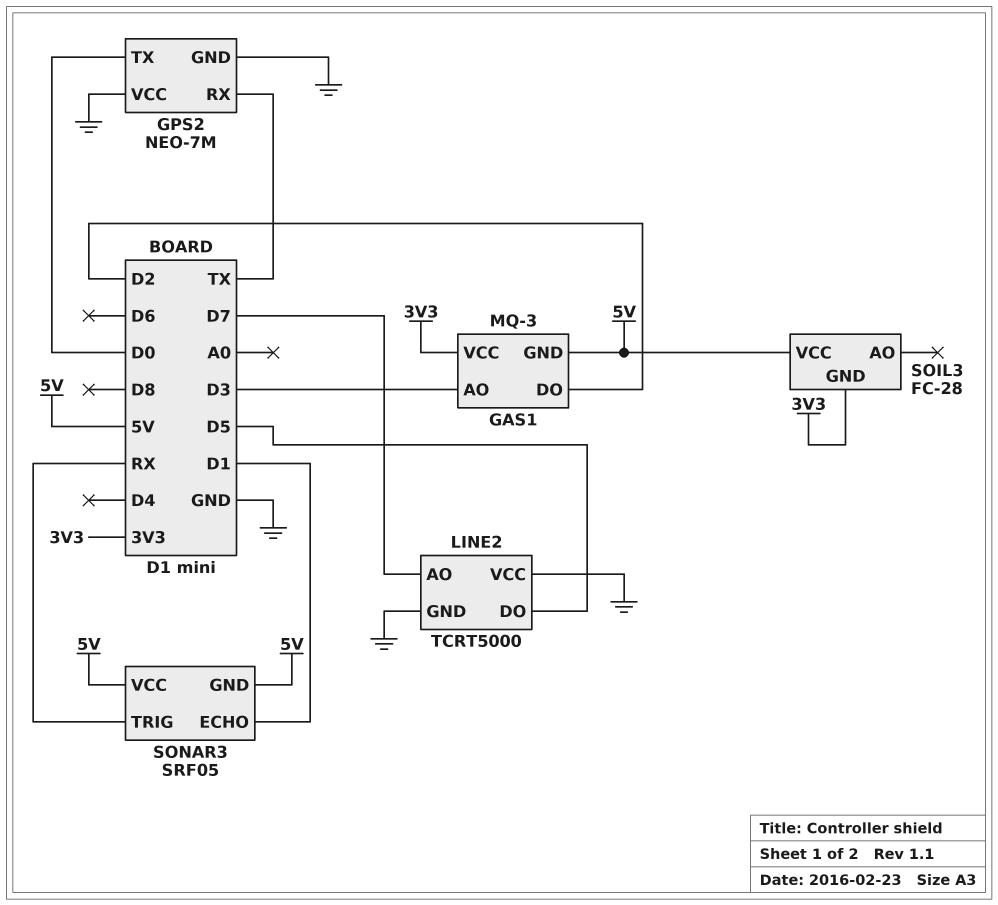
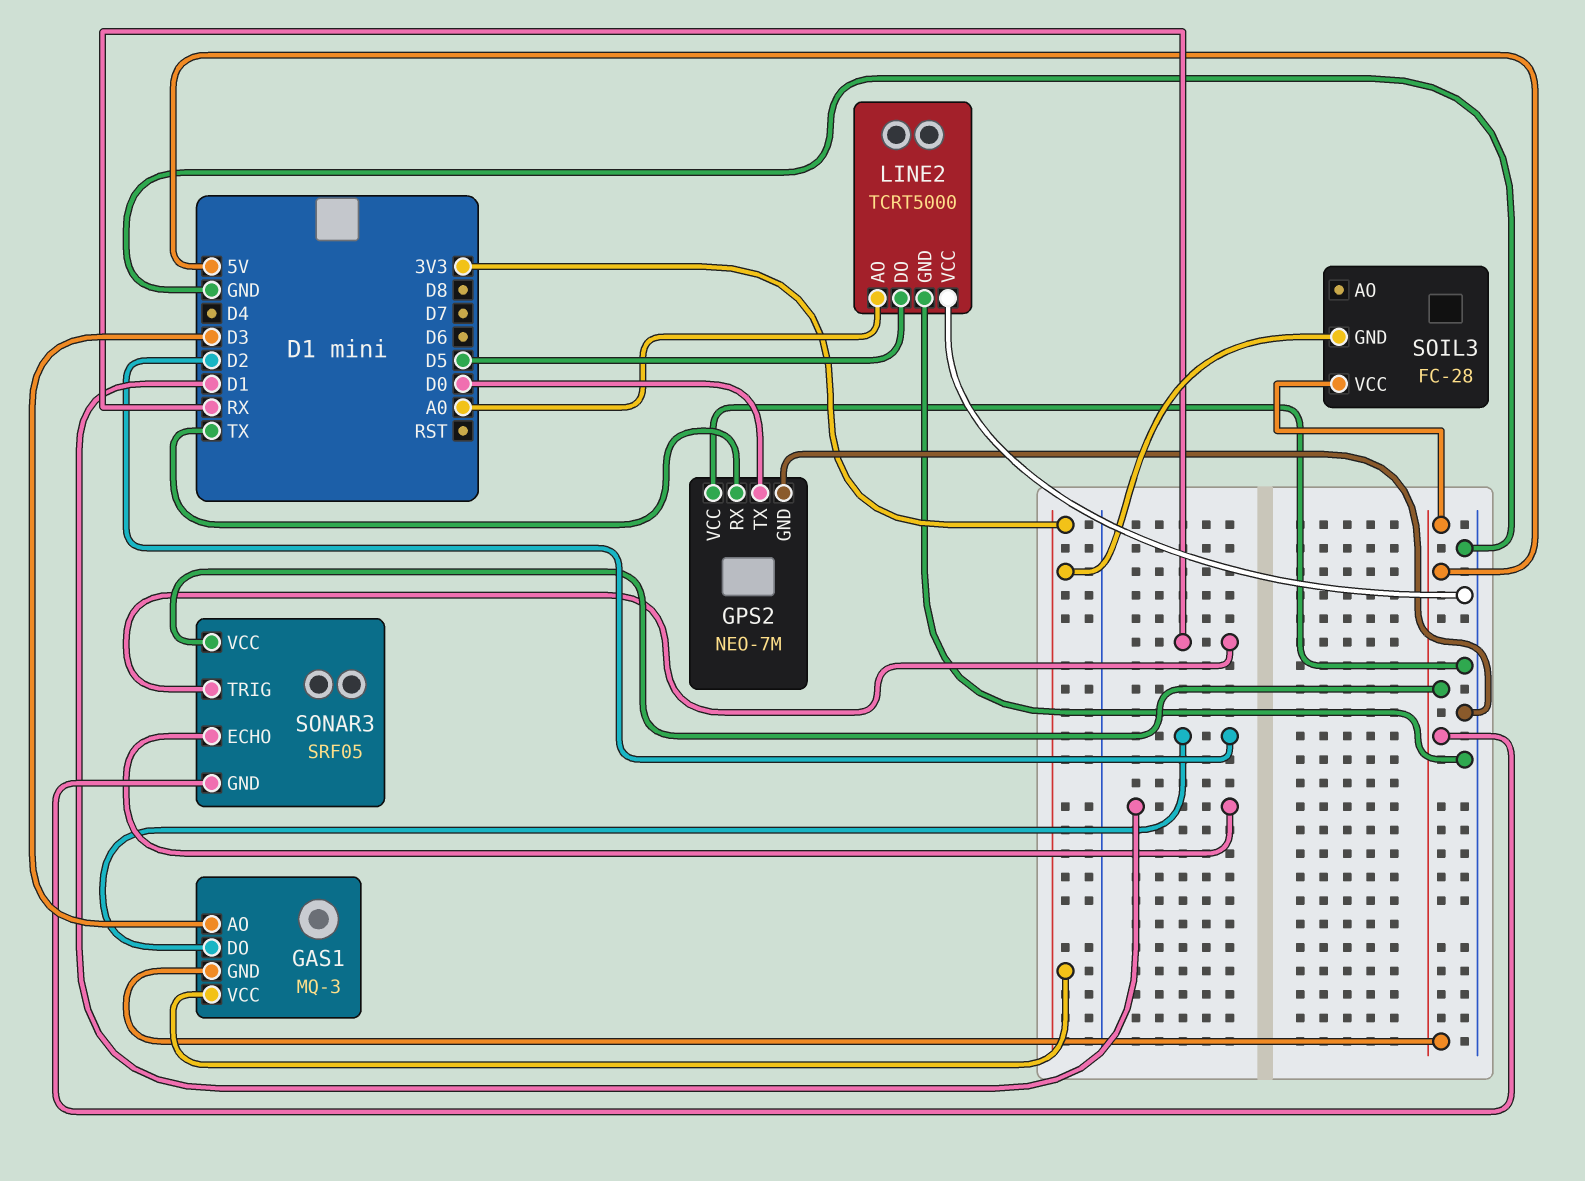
LINE2 pin AO: D7 -> A0

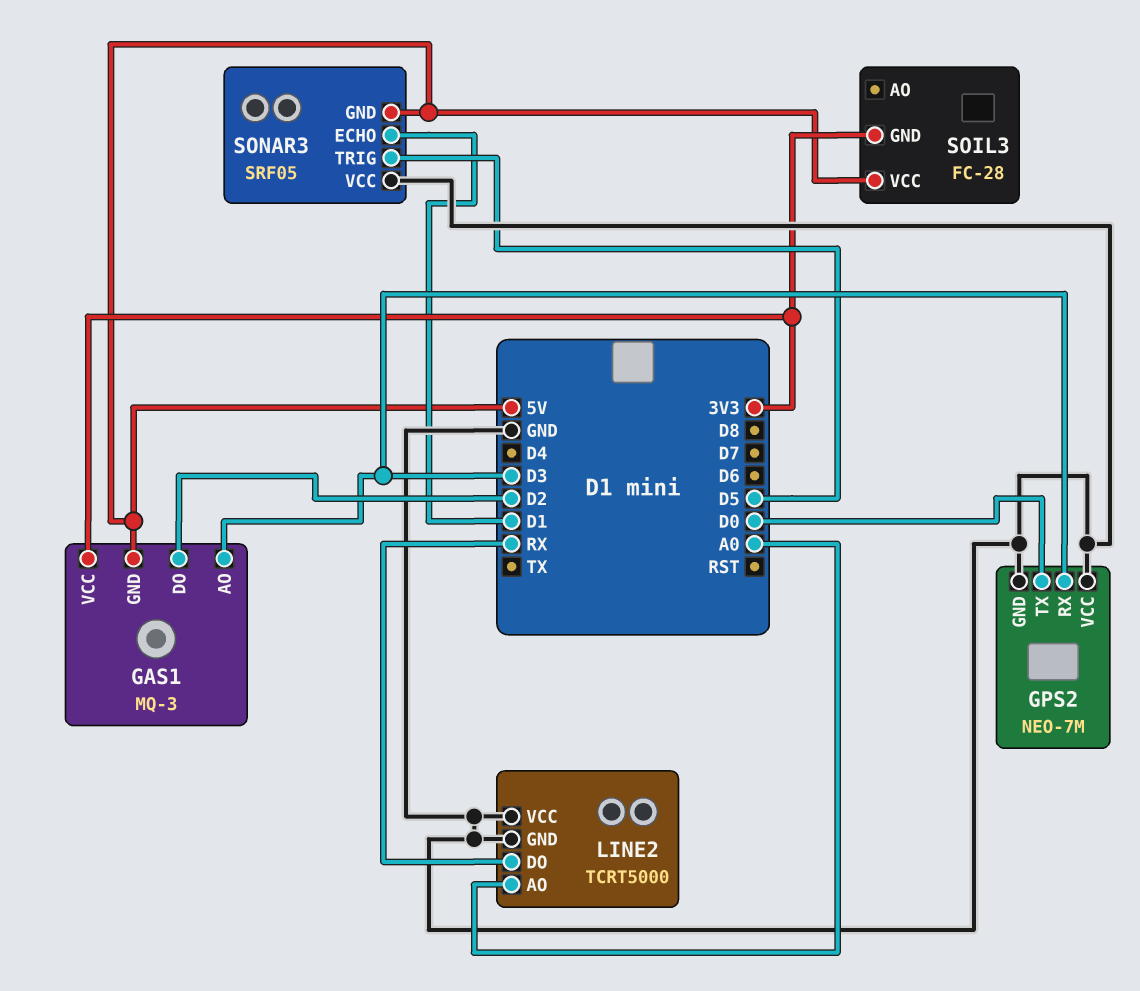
GPS2 pin RX: TX -> D3
LINE2 pin DO: D5 -> RX
SONAR3 pin TRIG: RX -> D5
SONAR3 pin VCC: 5V -> GND

